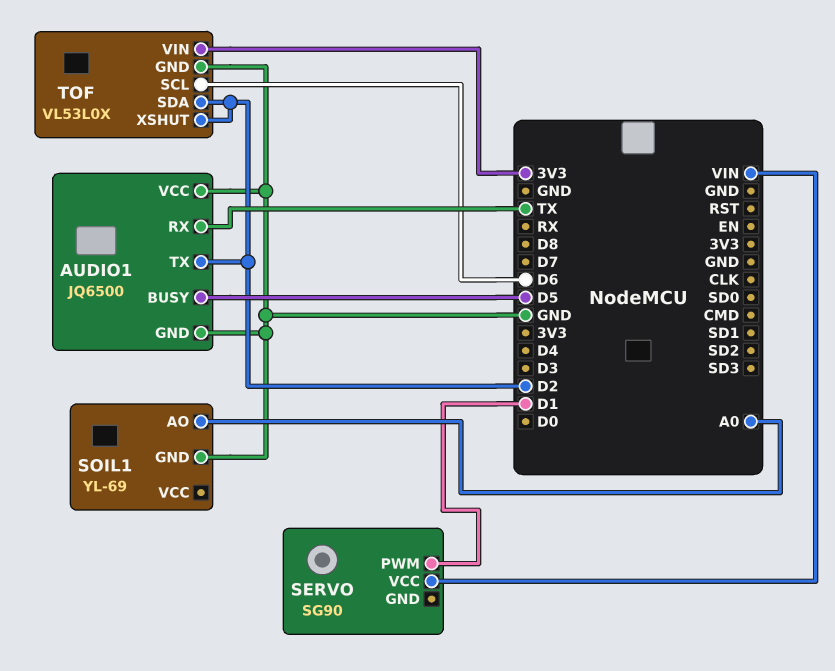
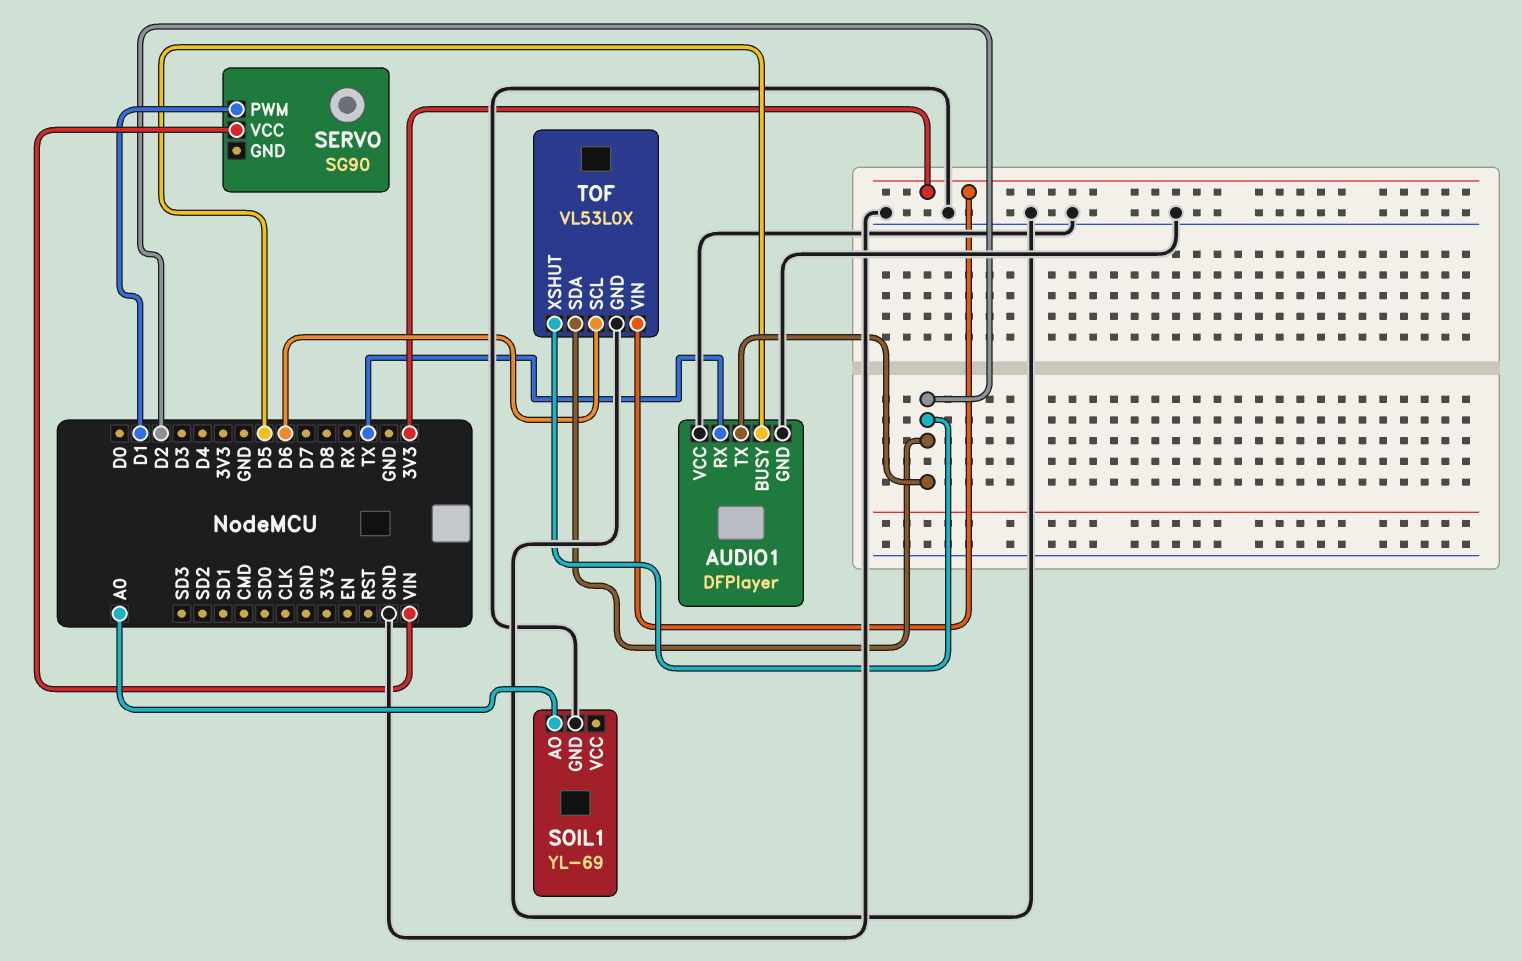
AUDIO1: JQ6500 -> DFPlayer

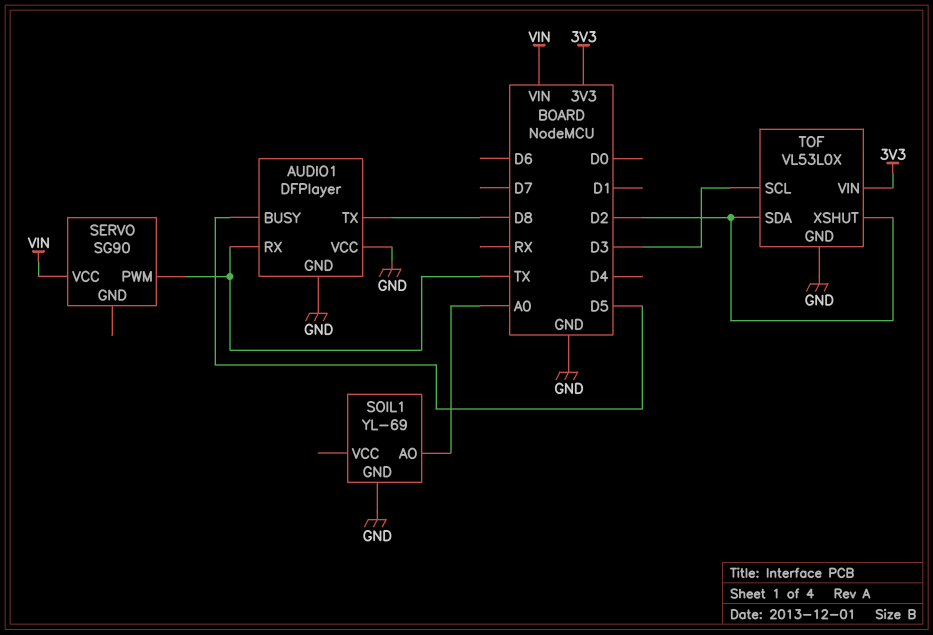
AUDIO1 pin TX: D2 -> D8
SERVO pin PWM: D1 -> TX
TOF pin SCL: D6 -> D3

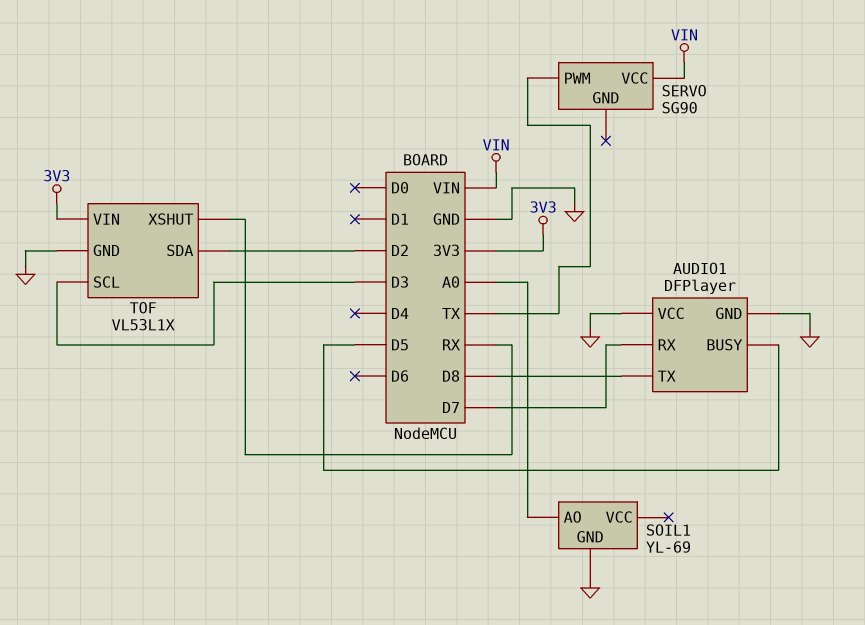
AUDIO1 pin RX: TX -> D7
TOF: VL53L0X -> VL53L1X
TOF pin XSHUT: D2 -> RX

